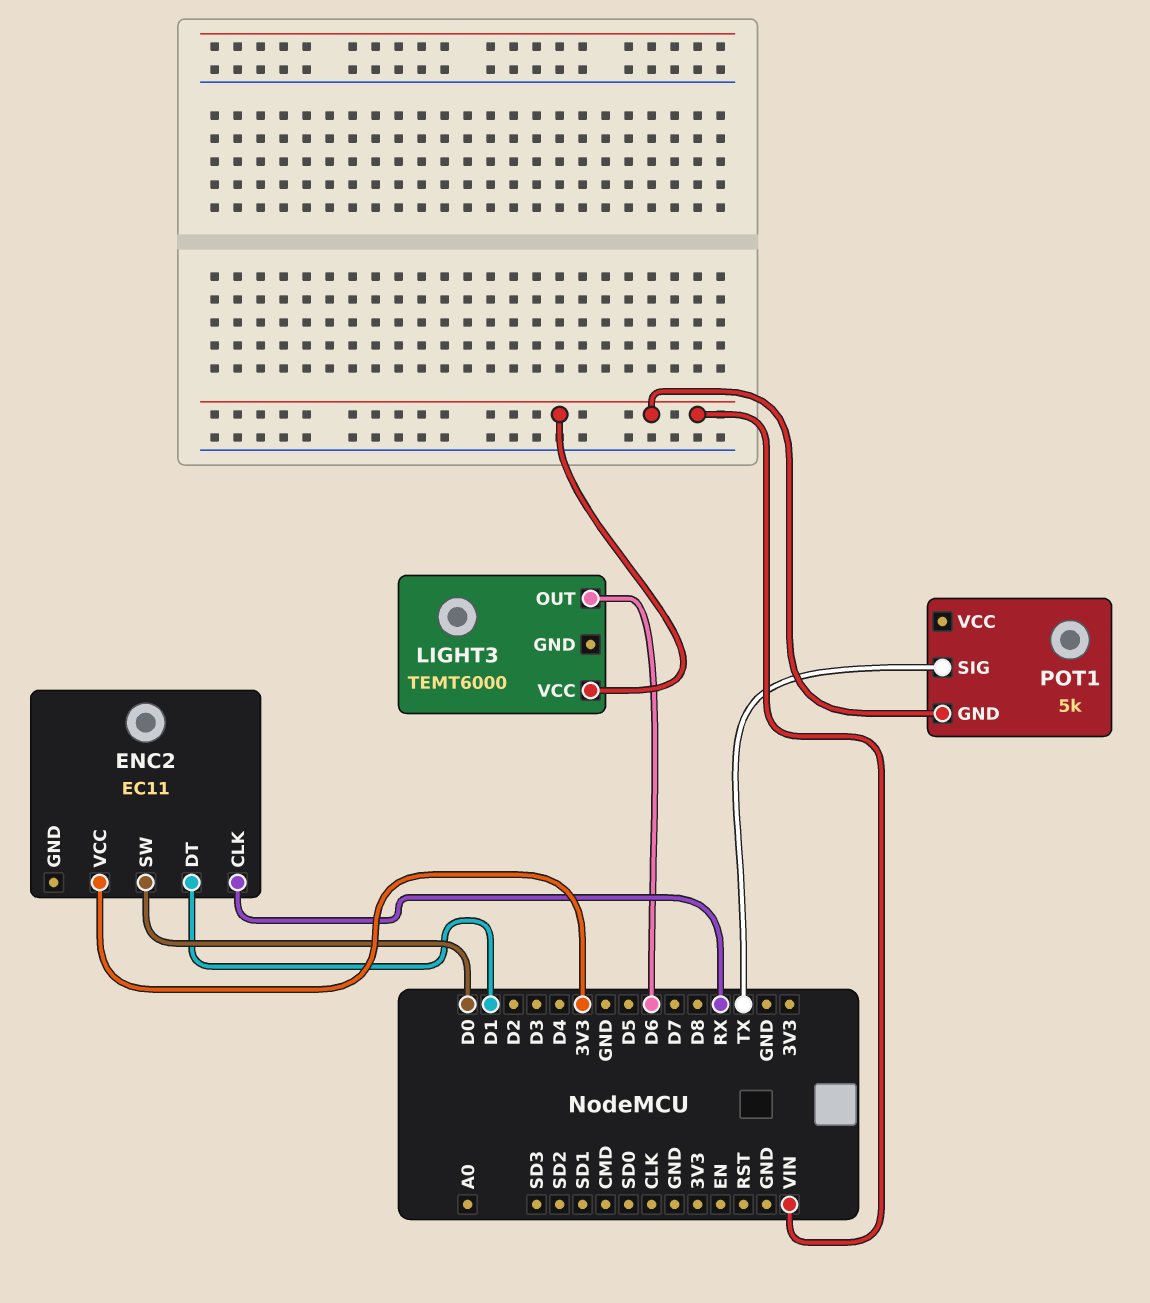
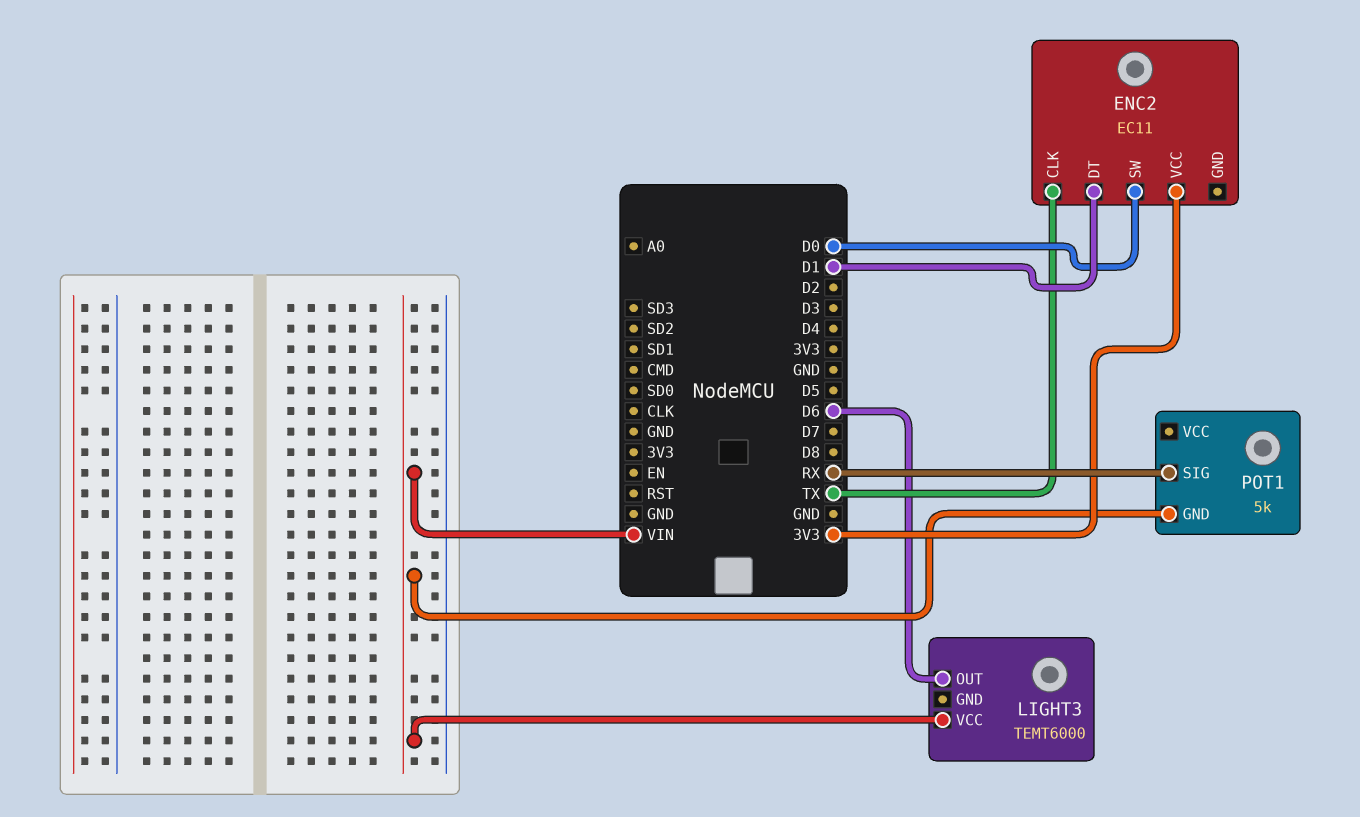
ENC2 pin CLK: RX -> TX
POT1 pin SIG: TX -> RX

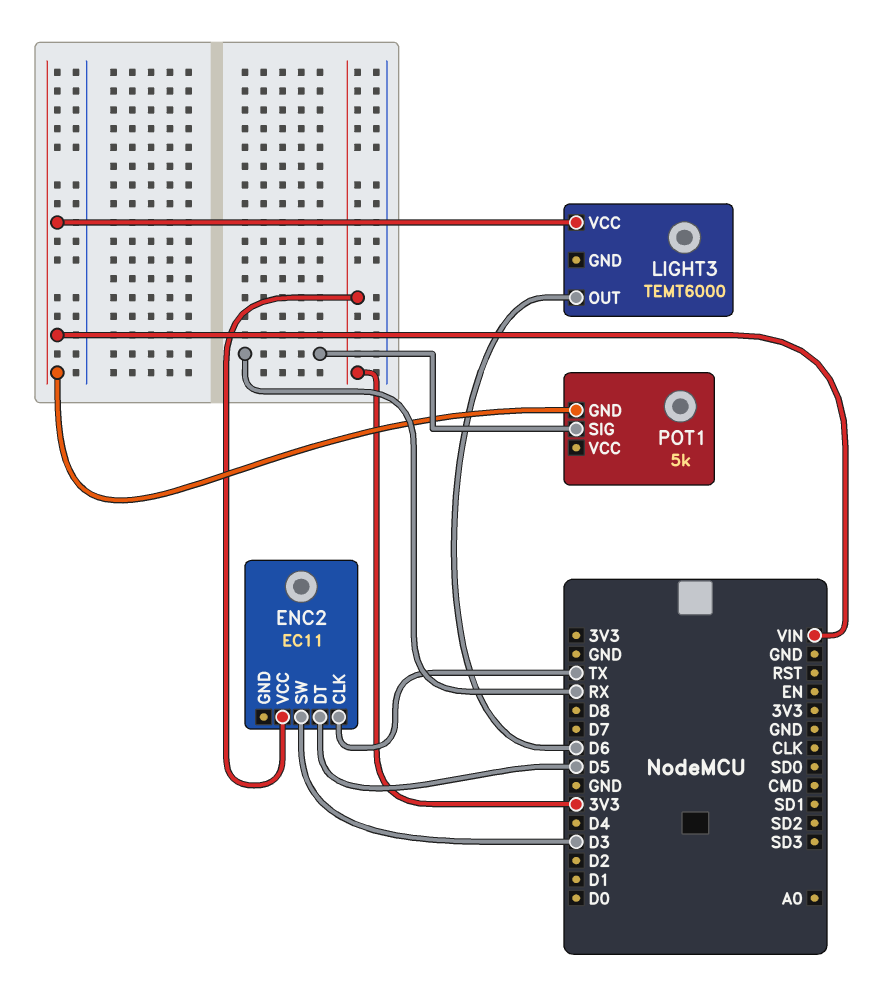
ENC2 pin DT: D1 -> D5
ENC2 pin SW: D0 -> D3

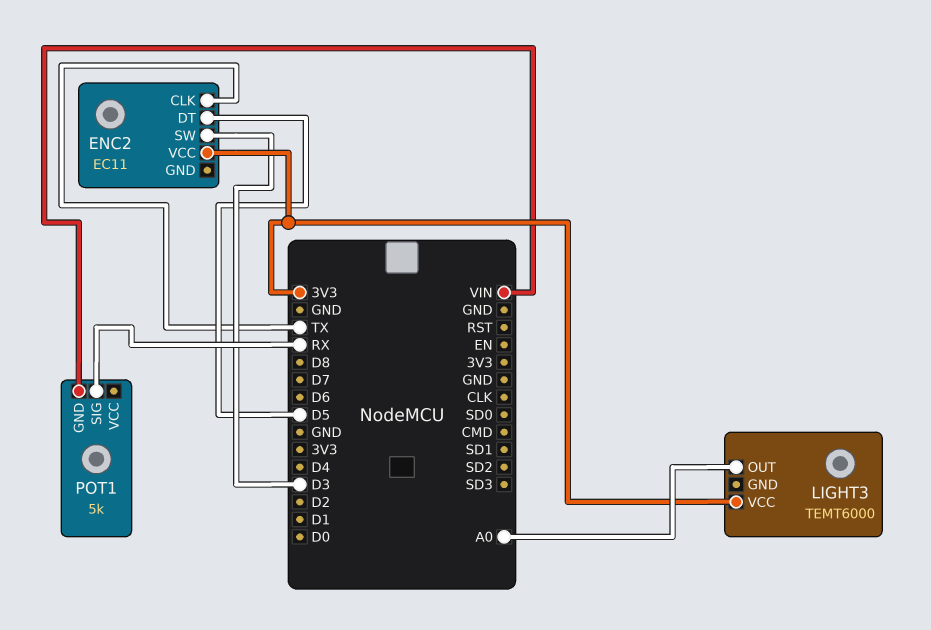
LIGHT3 pin OUT: D6 -> A0
LIGHT3 pin VCC: VIN -> 3V3

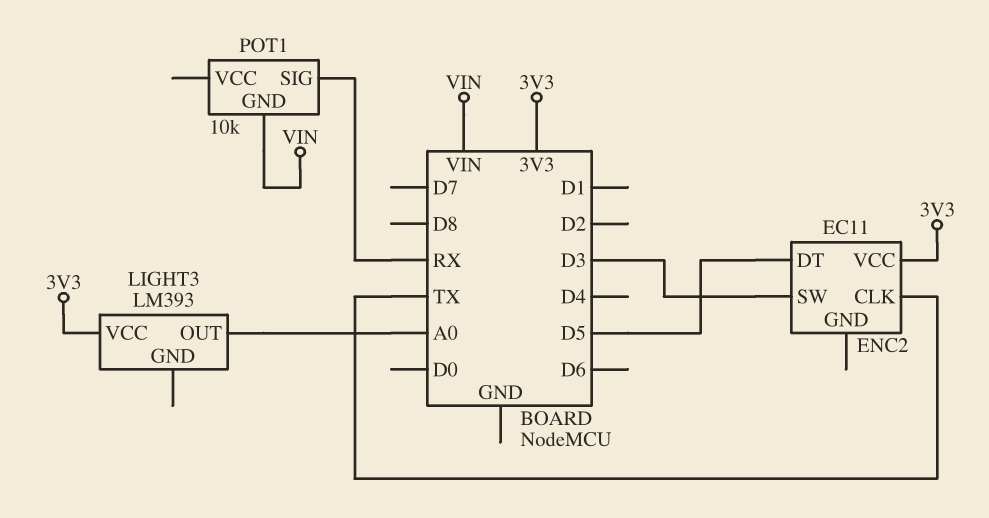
LIGHT3: TEMT6000 -> LM393
POT1: 5k -> 10k

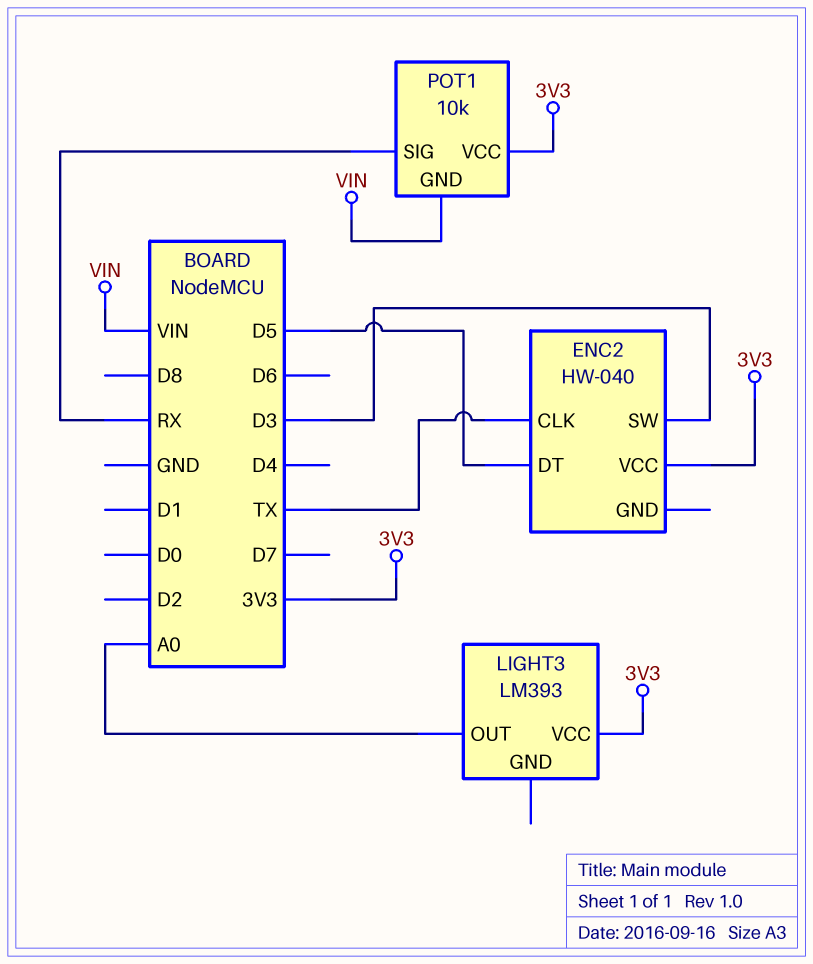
ENC2: EC11 -> HW-040
POT1 pin VCC: none -> 3V3

